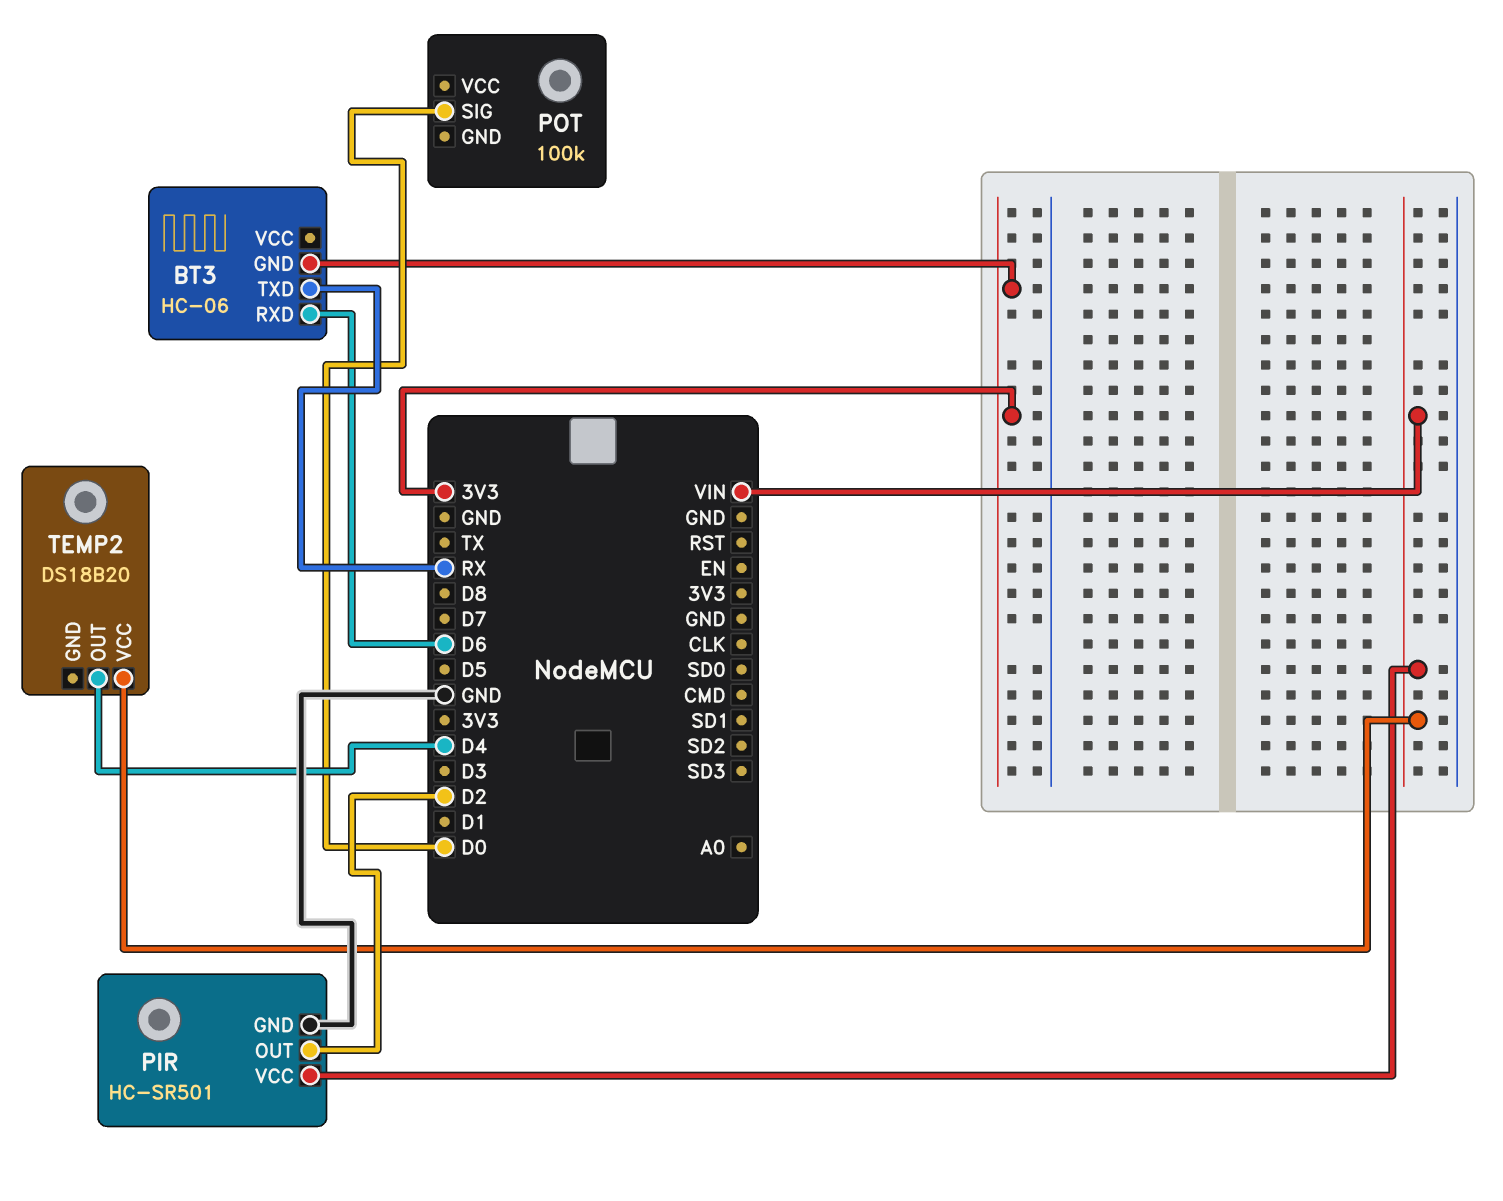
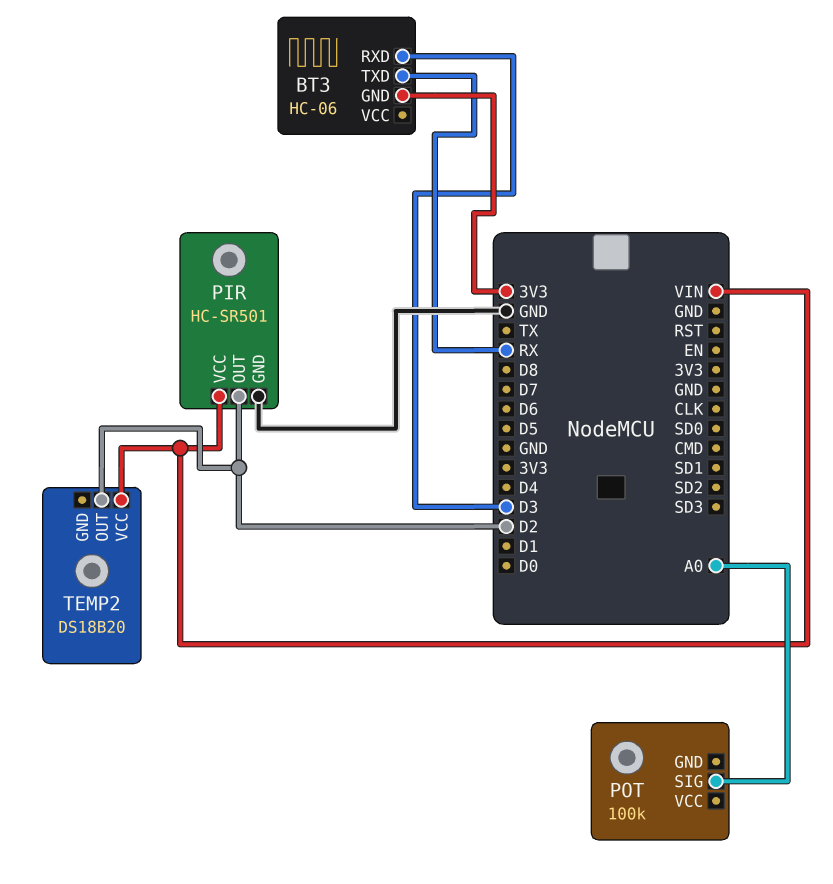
BT3 pin RXD: D6 -> D3
POT pin SIG: D0 -> A0
TEMP2 pin OUT: D4 -> D2

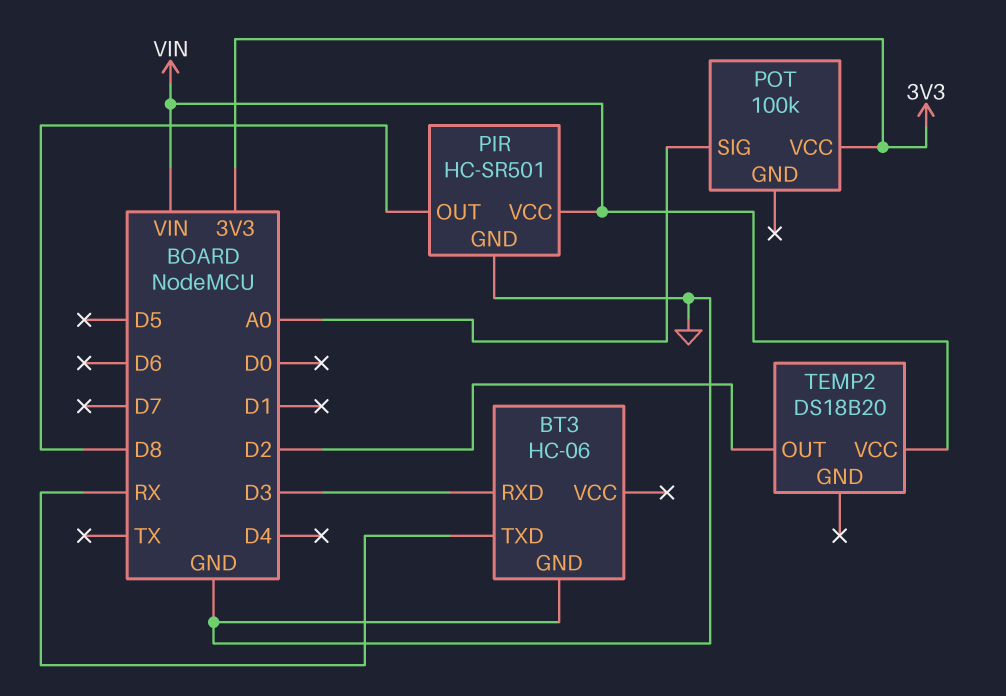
BT3 pin GND: 3V3 -> GND
PIR pin OUT: D2 -> D8
POT pin VCC: none -> 3V3

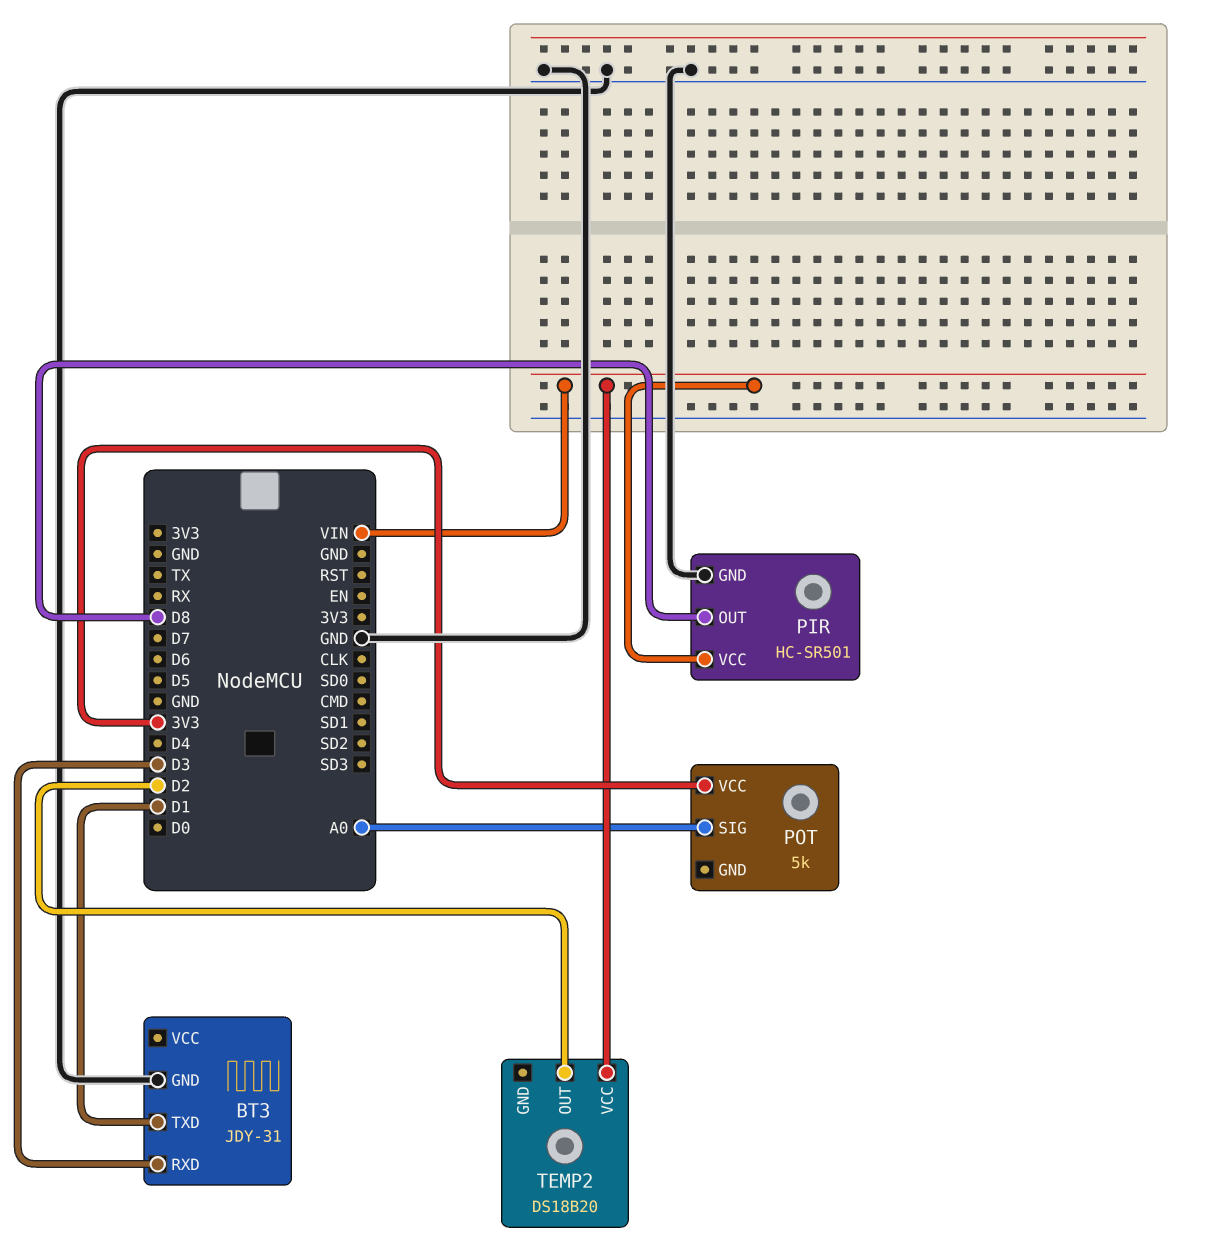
BT3: HC-06 -> JDY-31
BT3 pin TXD: RX -> D1
POT: 100k -> 5k

